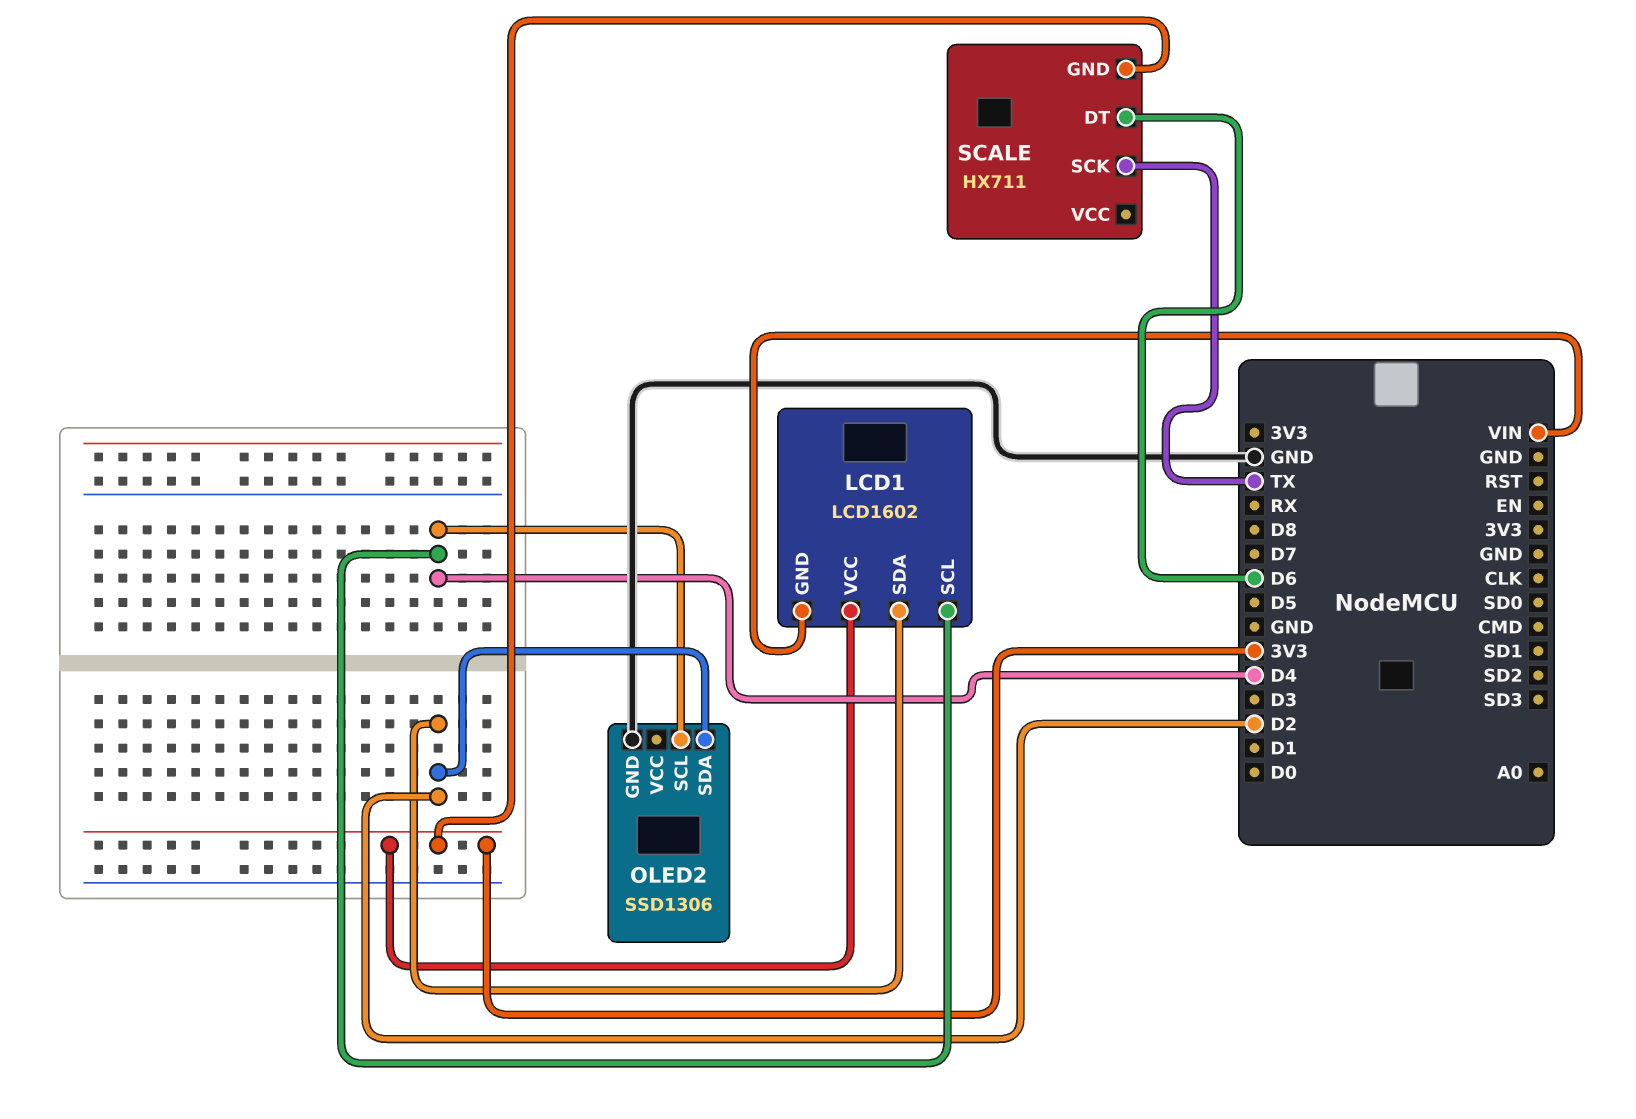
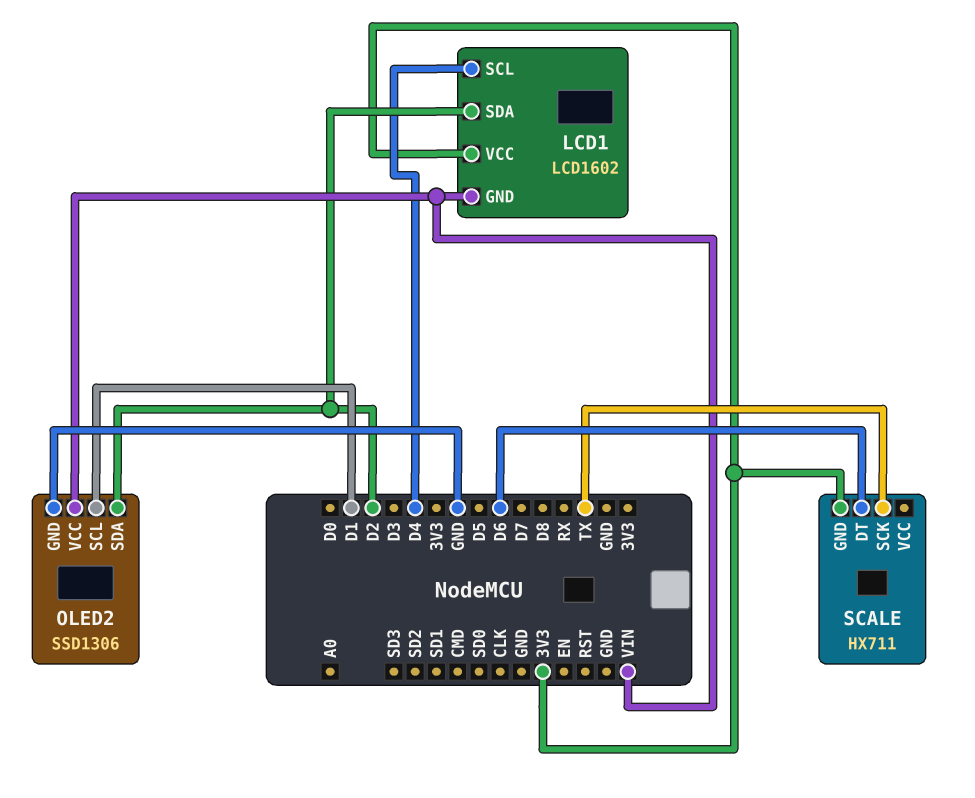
OLED2 pin SCL: D4 -> D1
OLED2 pin VCC: none -> VIN

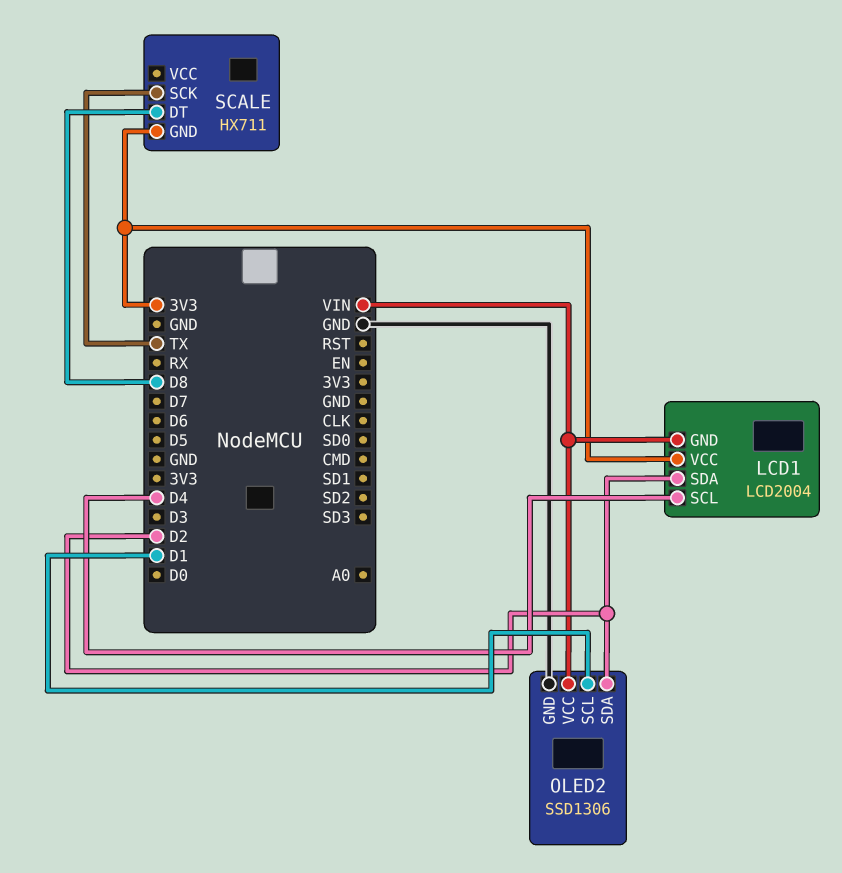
LCD1: LCD1602 -> LCD2004
SCALE pin DT: D6 -> D8

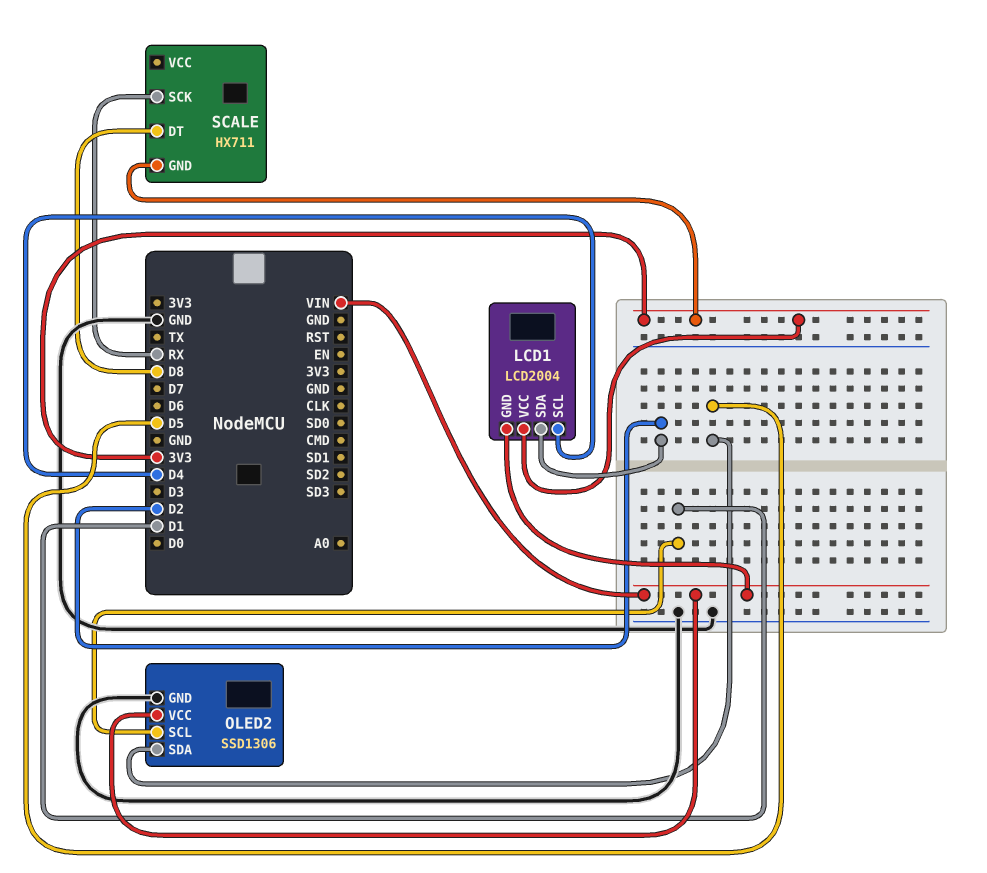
OLED2 pin SDA: D2 -> D5
SCALE pin SCK: TX -> RX

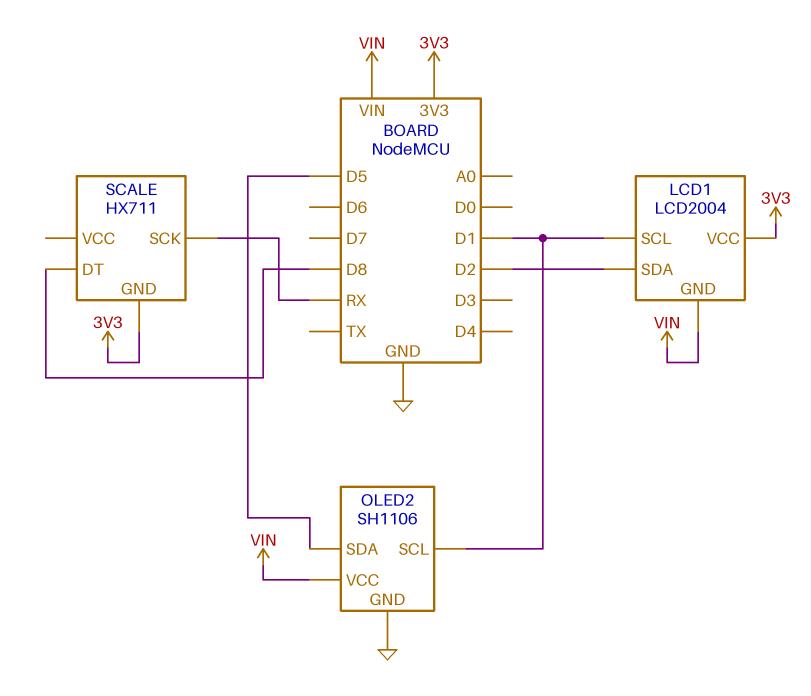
LCD1 pin SCL: D4 -> D1
OLED2: SSD1306 -> SH1106

